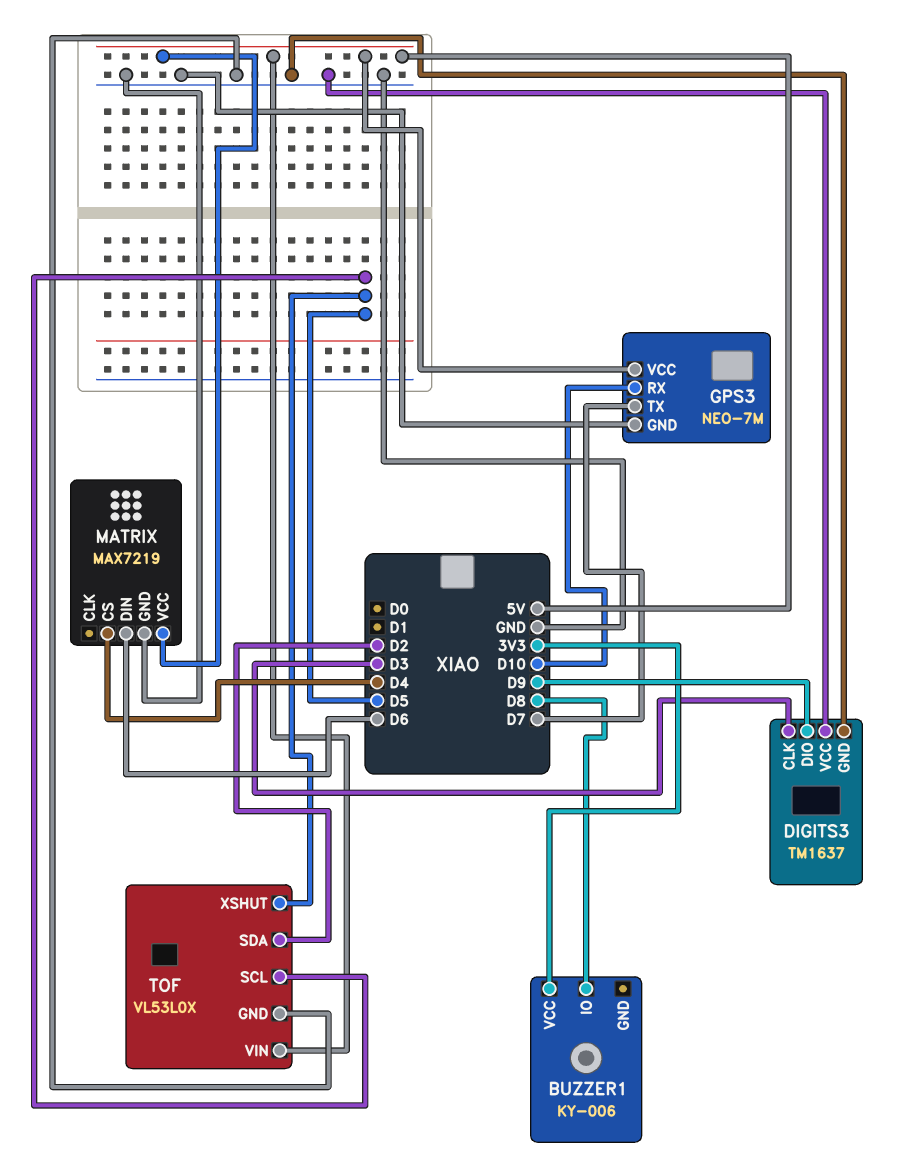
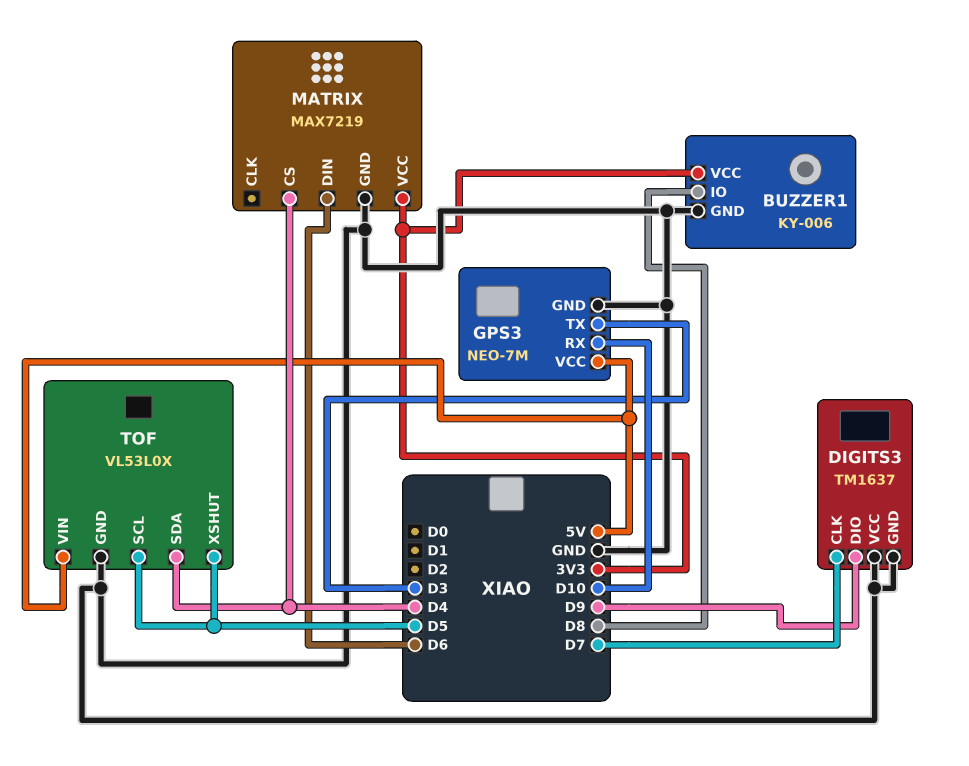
BUZZER1 pin GND: none -> GND
DIGITS3 pin CLK: D3 -> D7
GPS3 pin TX: D7 -> D3
MATRIX pin VCC: 5V -> 3V3
TOF pin SDA: D2 -> D4

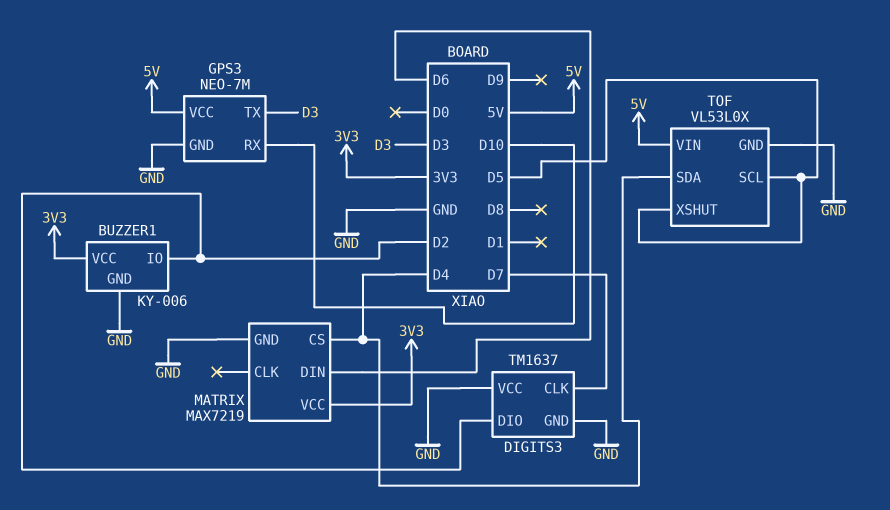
BUZZER1 pin IO: D8 -> D2
DIGITS3 pin DIO: D9 -> D2

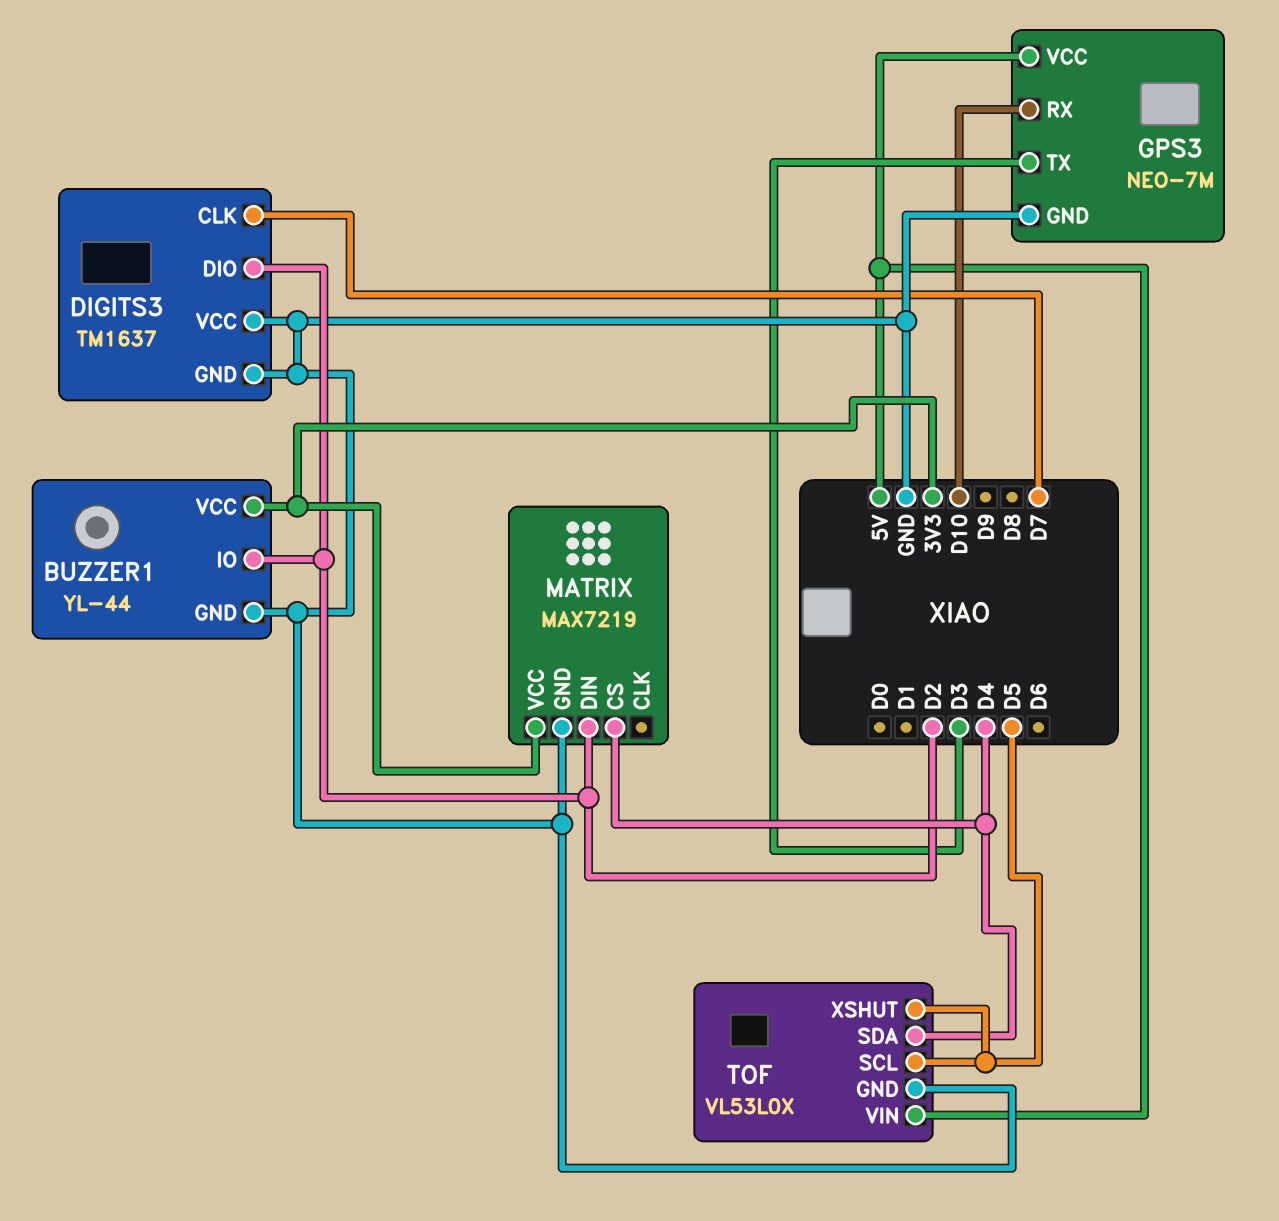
BUZZER1: KY-006 -> YL-44
MATRIX pin DIN: D6 -> D2

